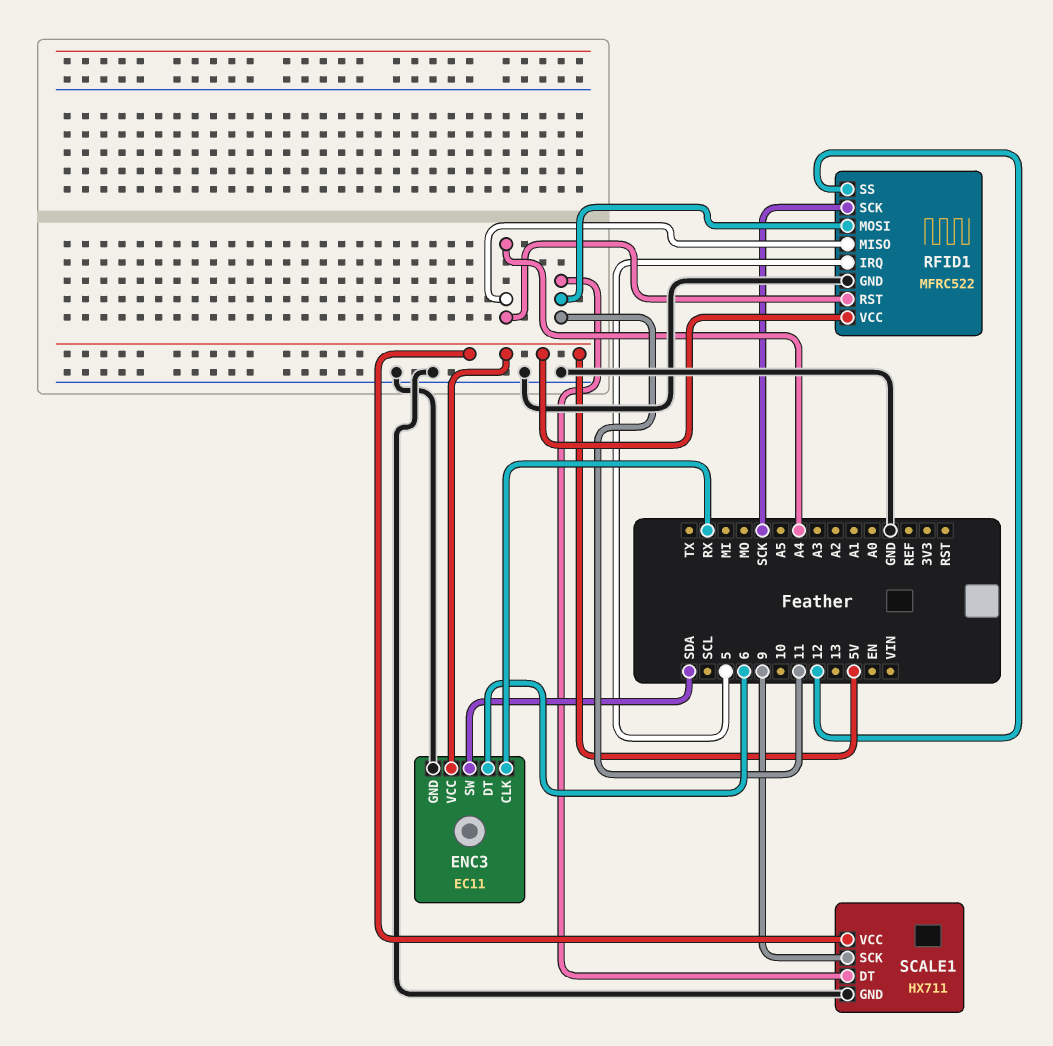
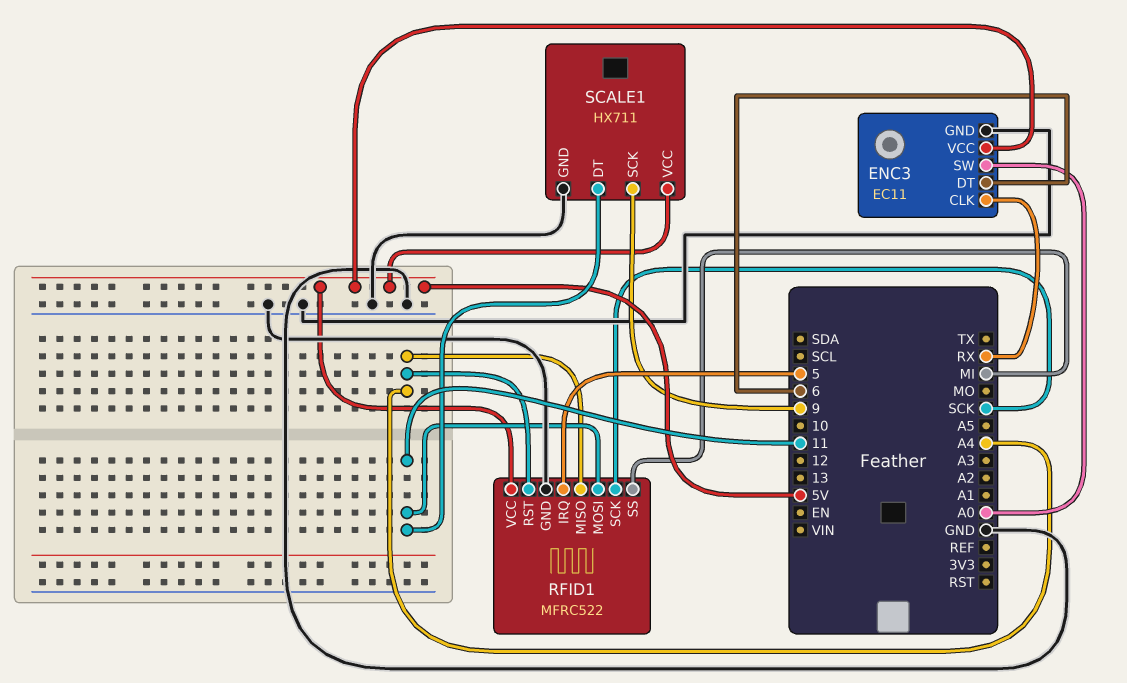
ENC3 pin SW: SDA -> A0
RFID1 pin SS: 12 -> MI

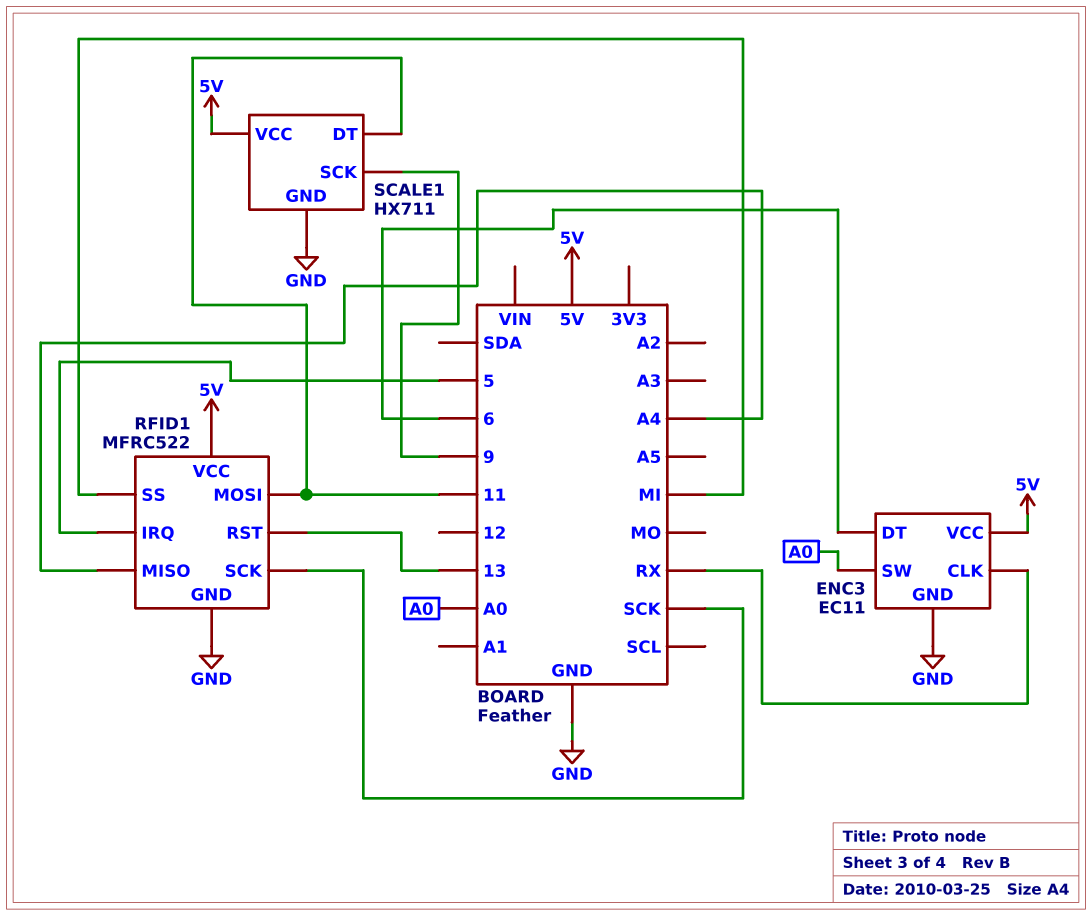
RFID1 pin RST: A4 -> 13

